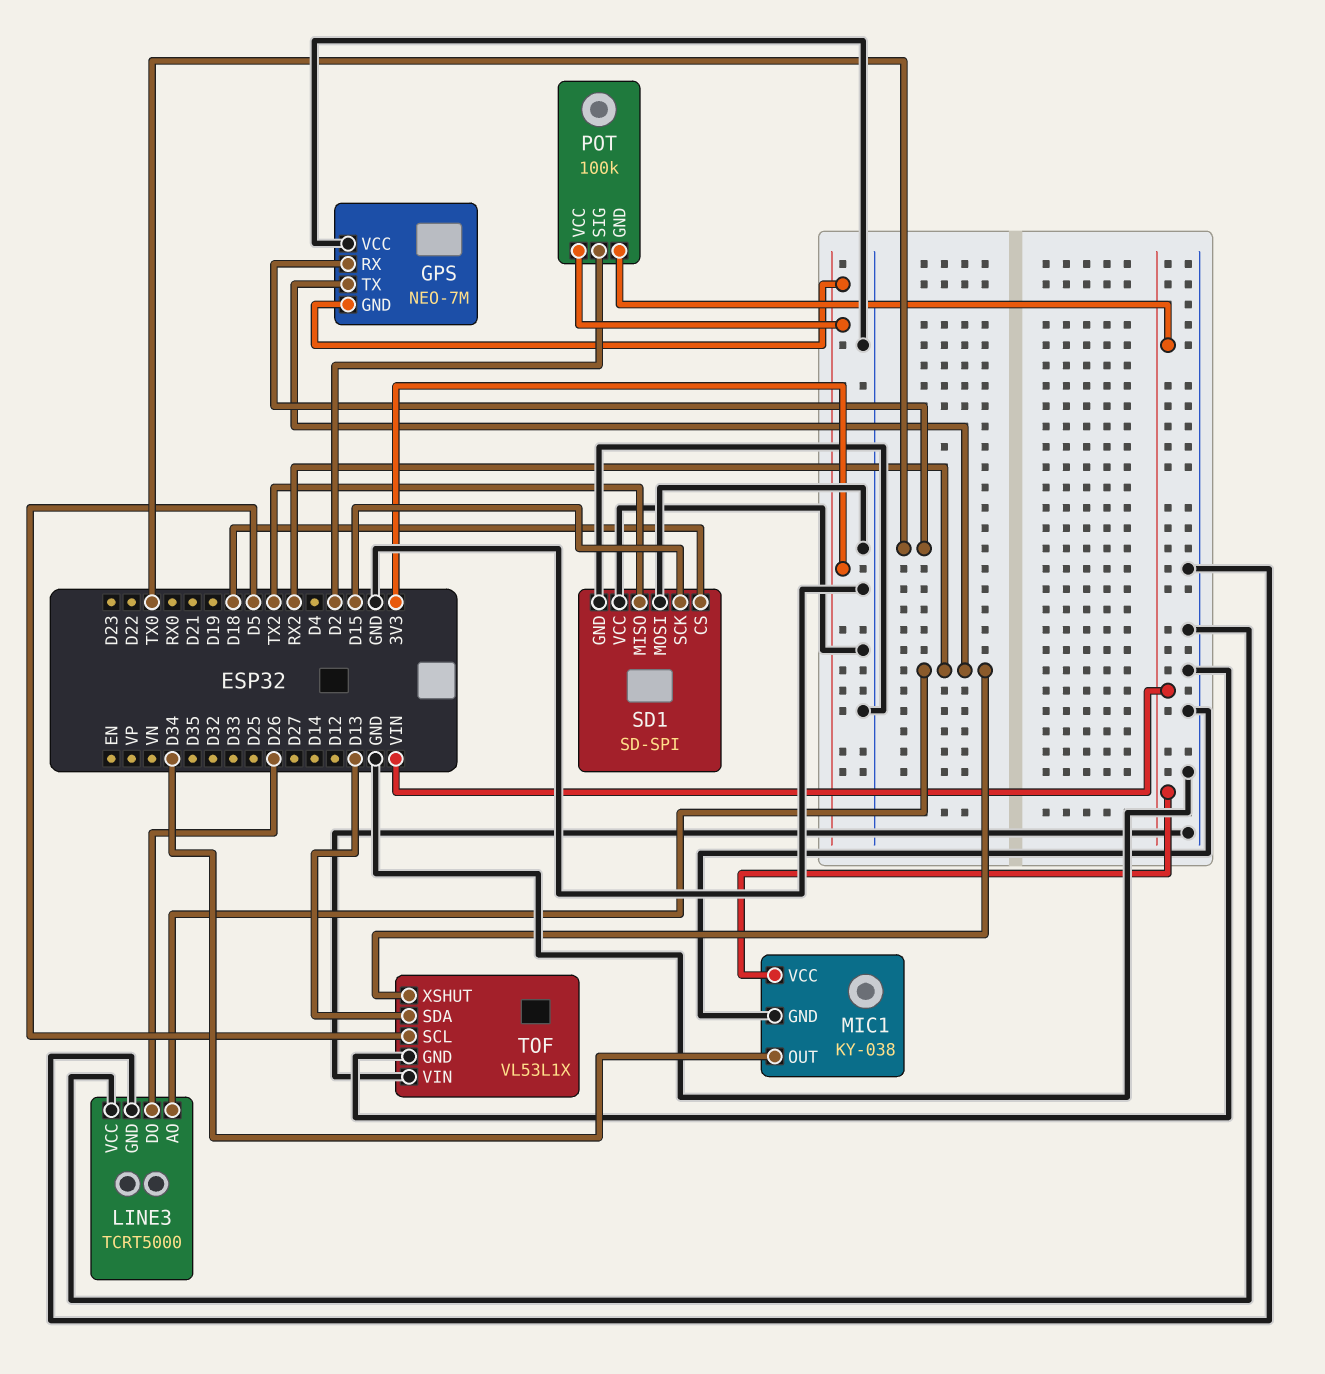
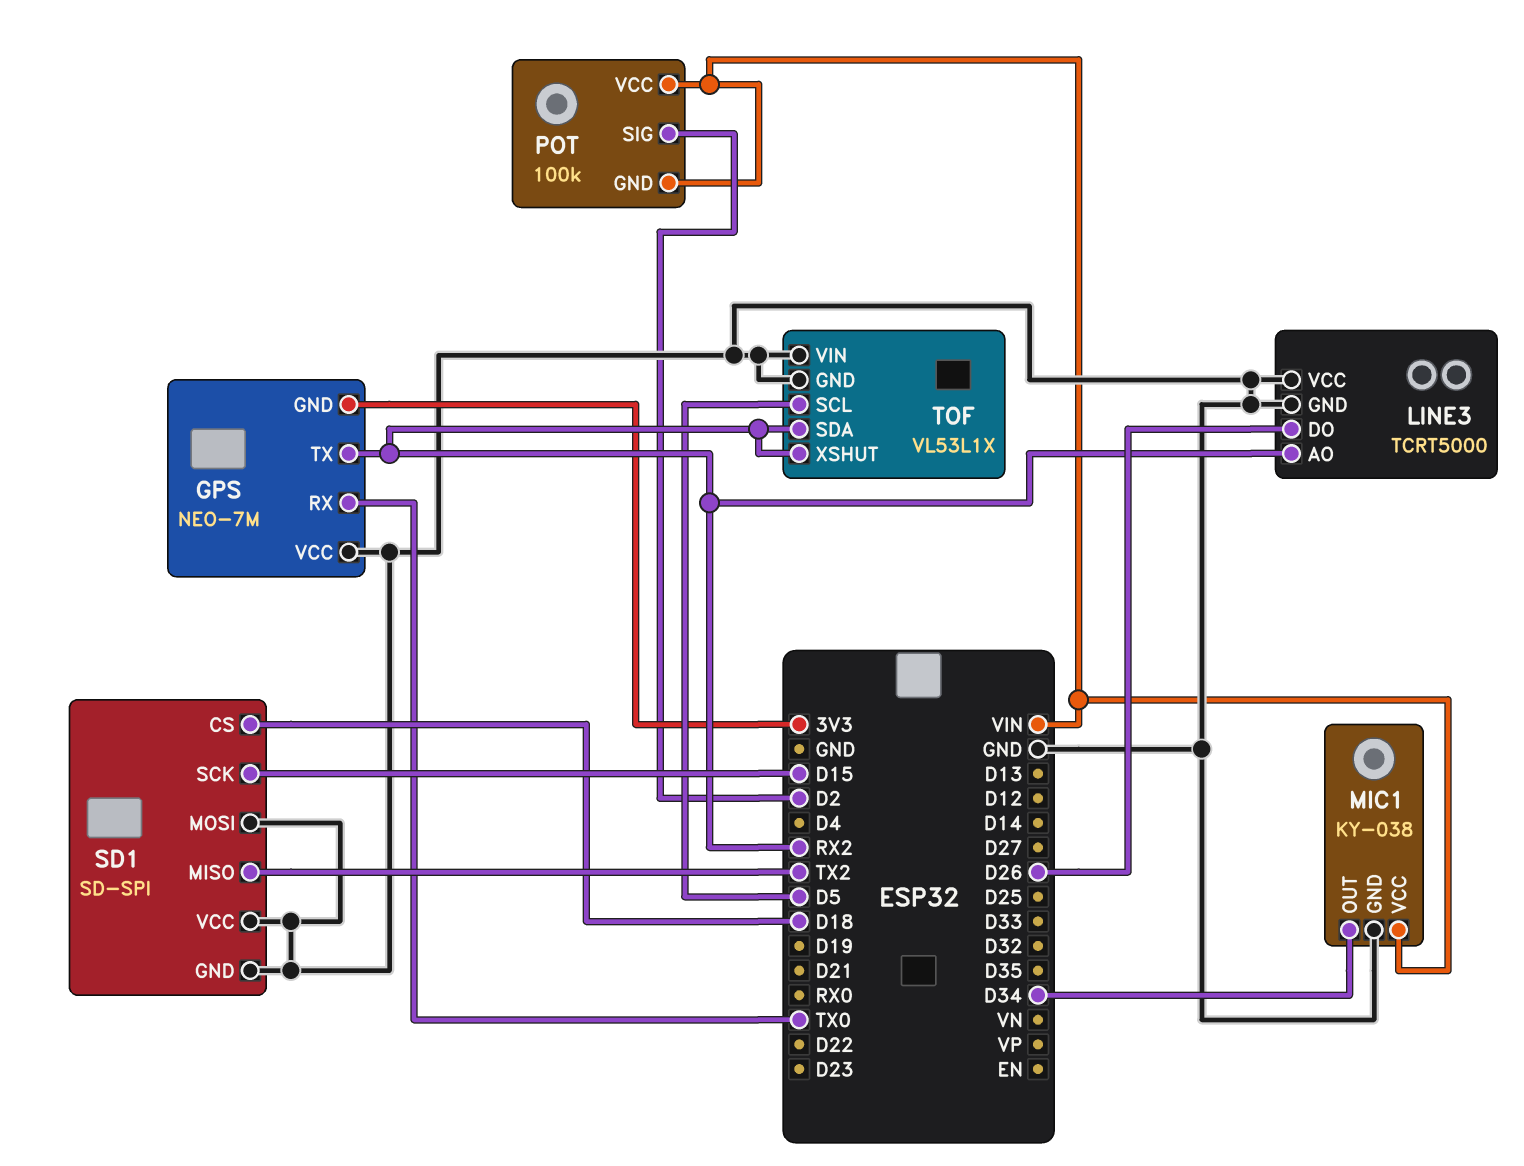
POT pin VCC: 3V3 -> VIN
TOF pin SDA: D13 -> RX2

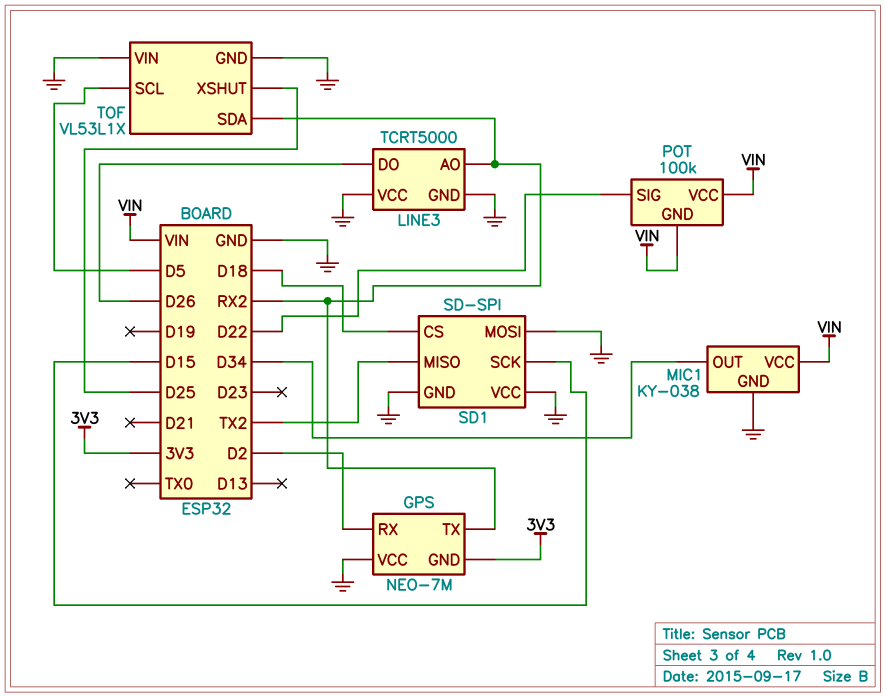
GPS pin RX: TX0 -> D2
POT pin SIG: D2 -> D22
TOF pin XSHUT: RX2 -> D25

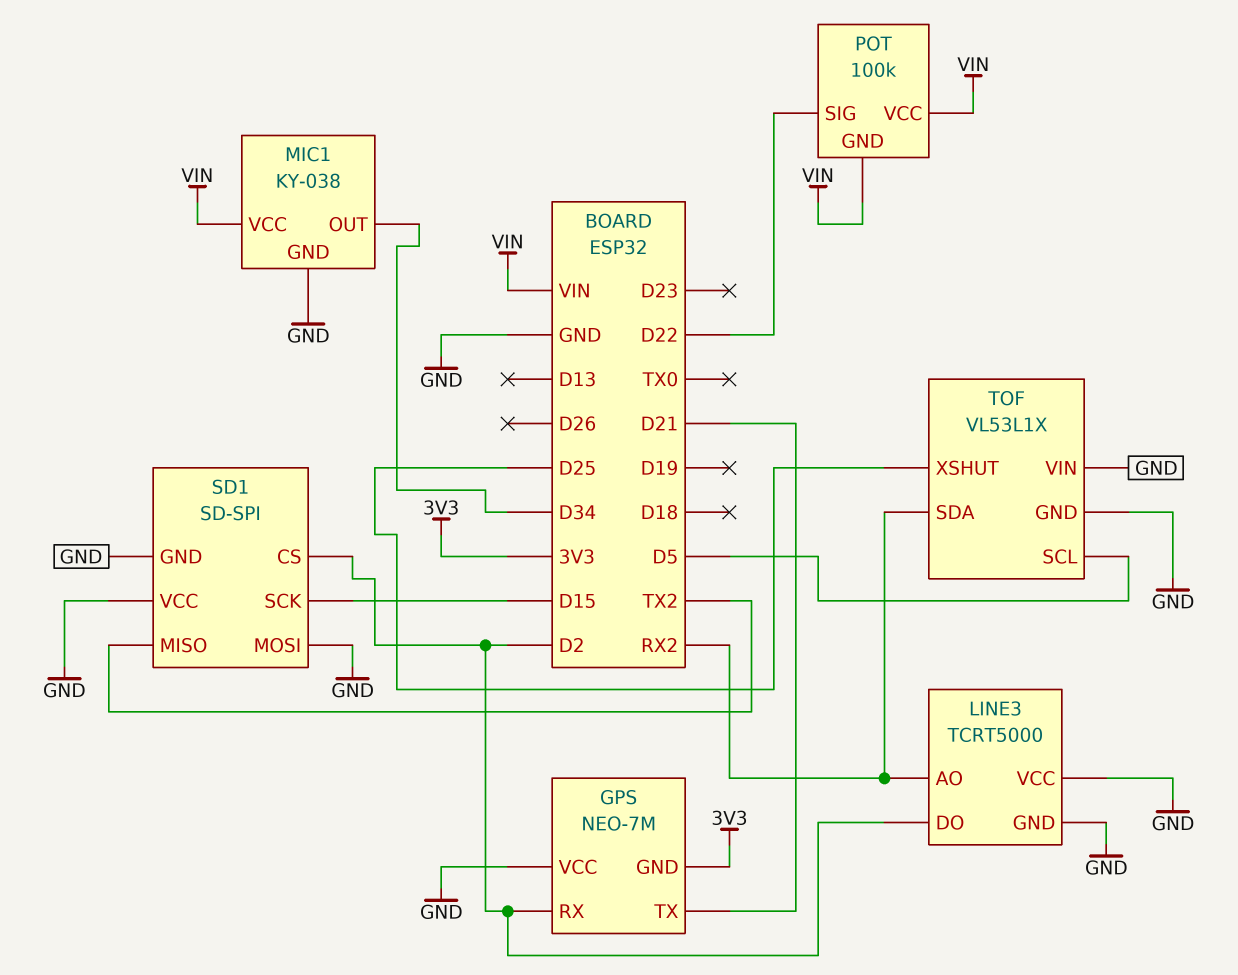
GPS pin TX: RX2 -> D21
LINE3 pin DO: D26 -> D2
SD1 pin CS: D18 -> D2

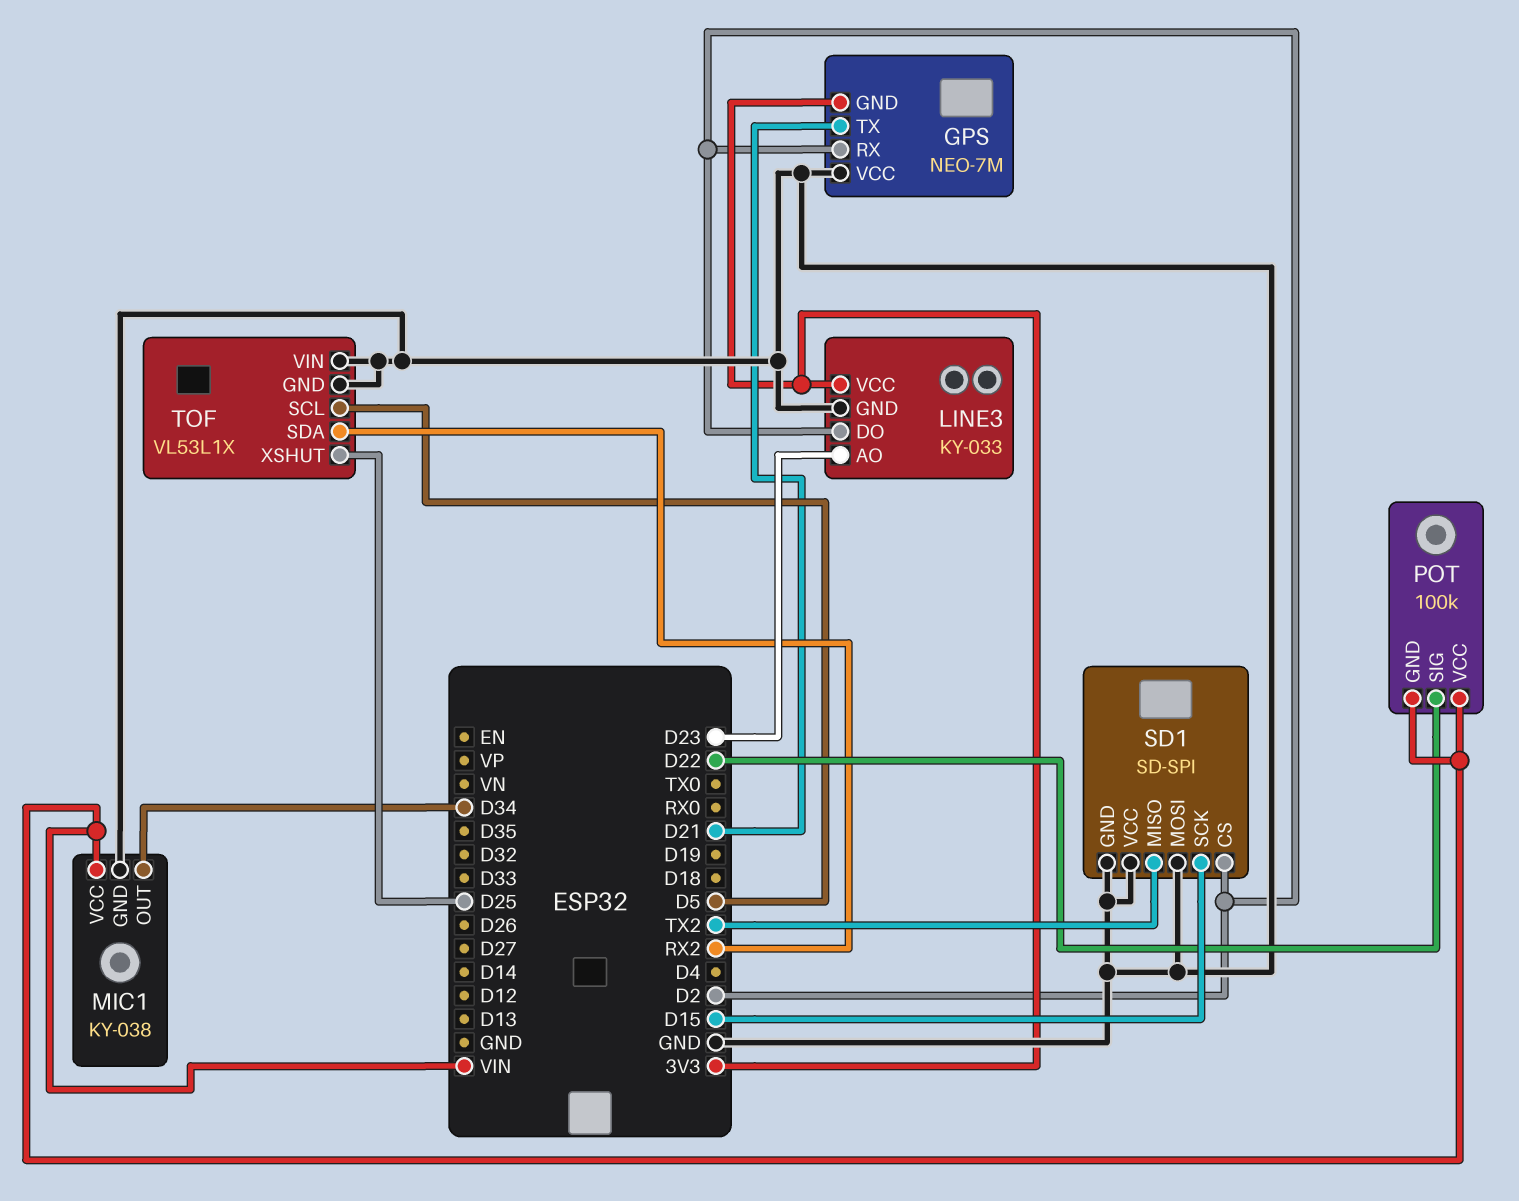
LINE3: TCRT5000 -> KY-033
LINE3 pin AO: RX2 -> D23
LINE3 pin VCC: GND -> 3V3

